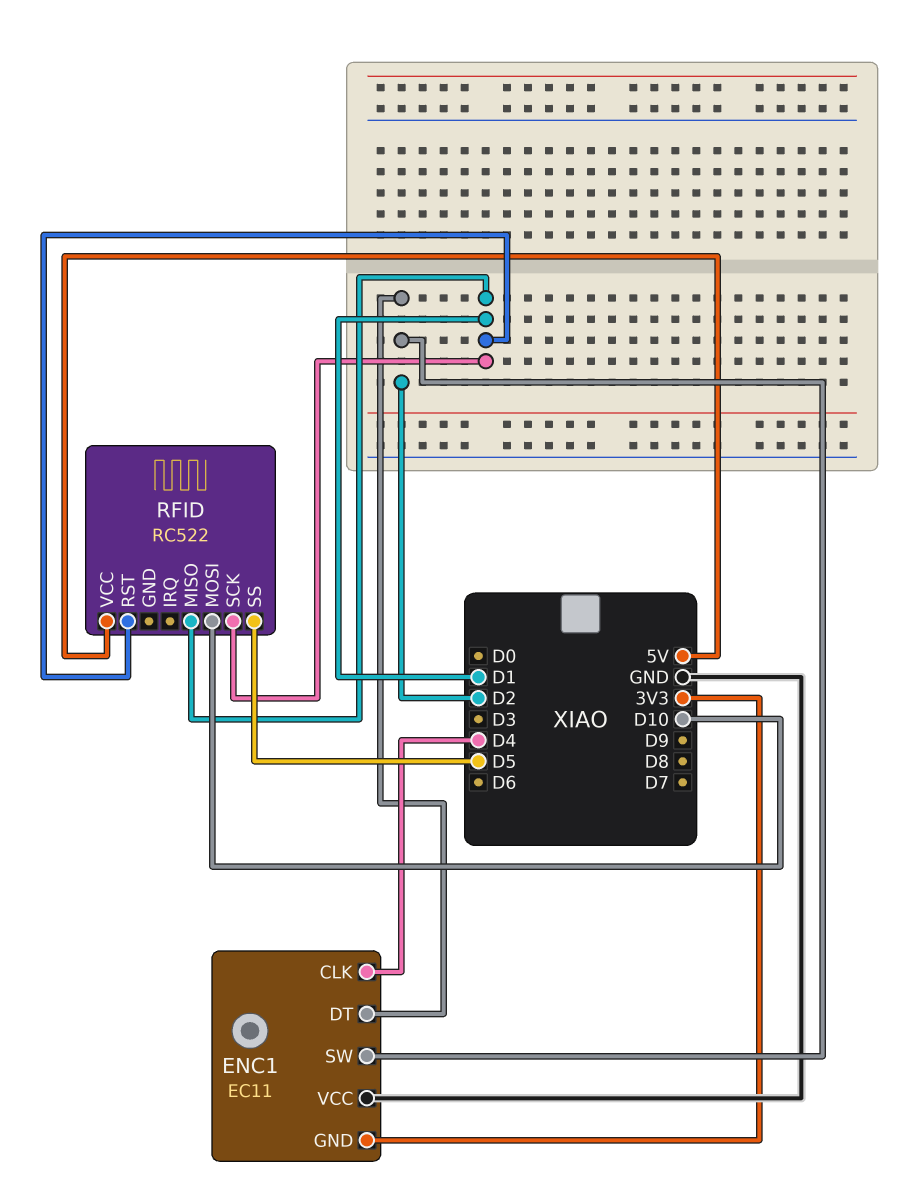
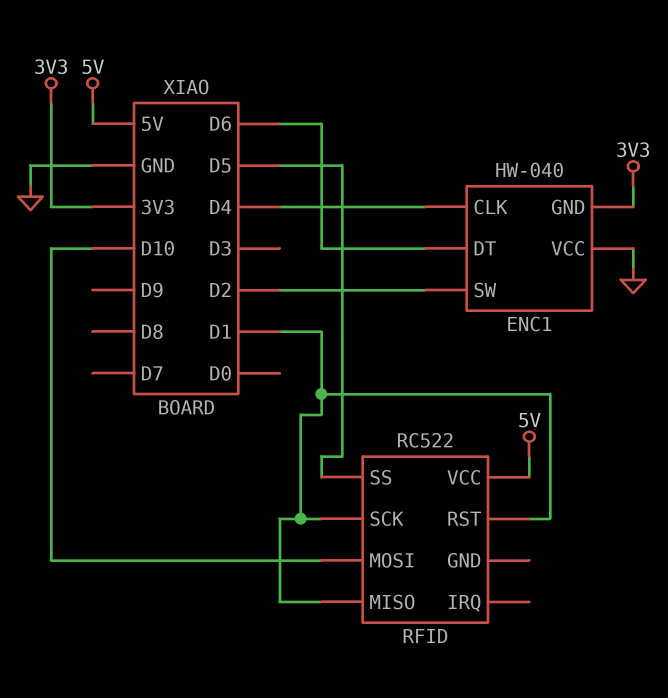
ENC1: EC11 -> HW-040
ENC1 pin DT: D2 -> D6

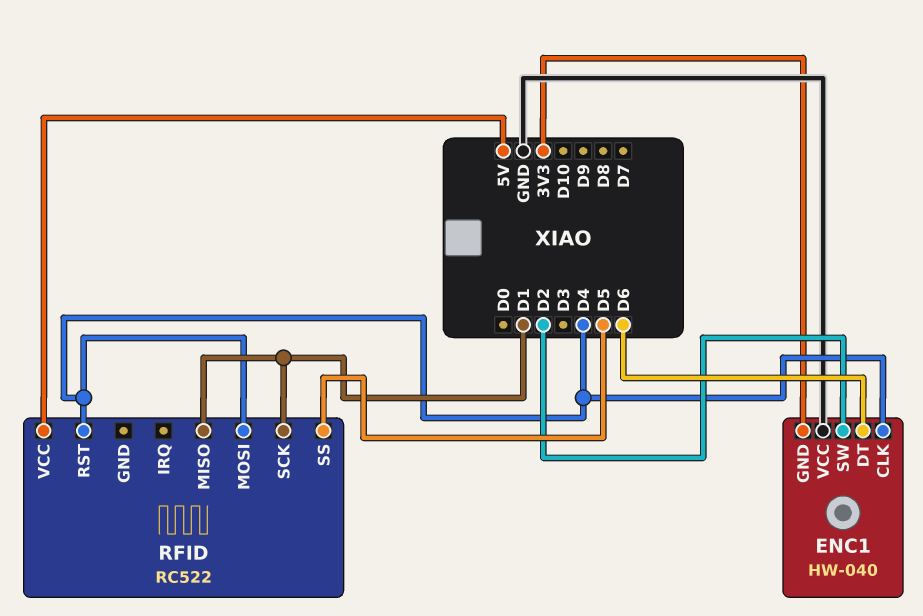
RFID pin MOSI: D10 -> D4
RFID pin RST: D1 -> D4

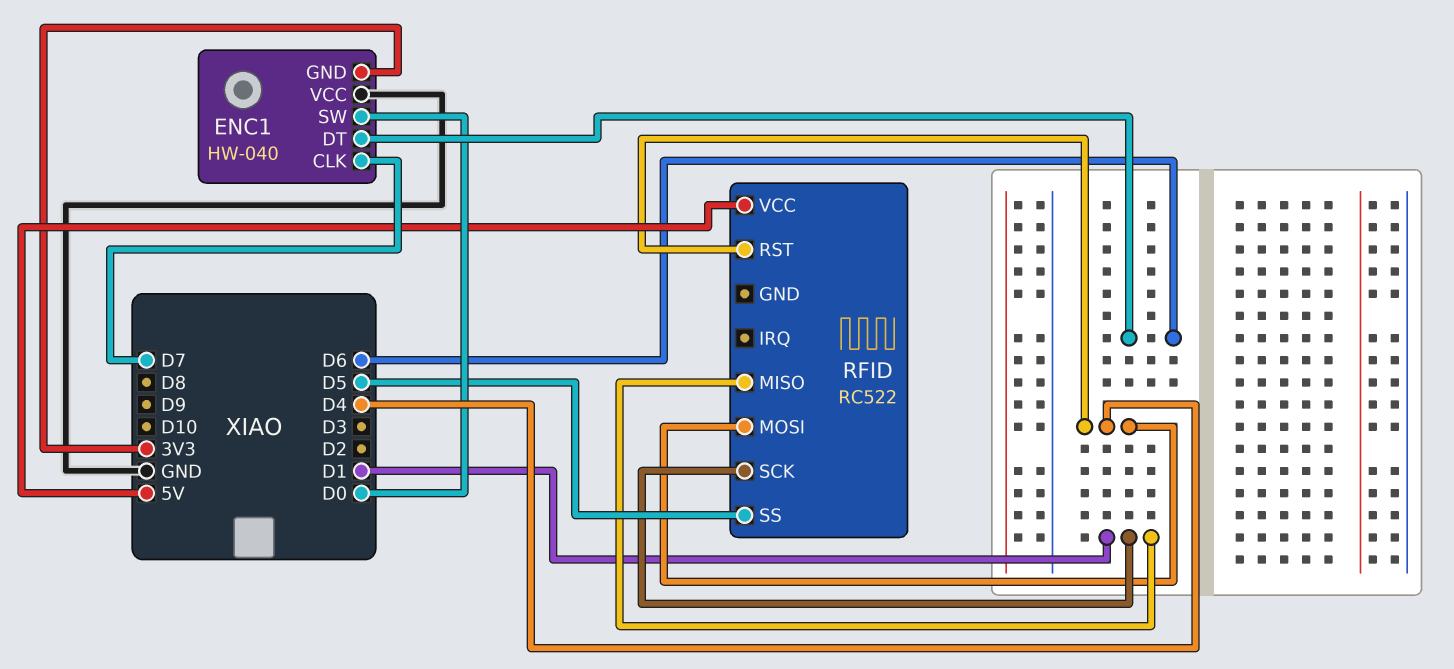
ENC1 pin CLK: D4 -> D7
ENC1 pin SW: D2 -> D0

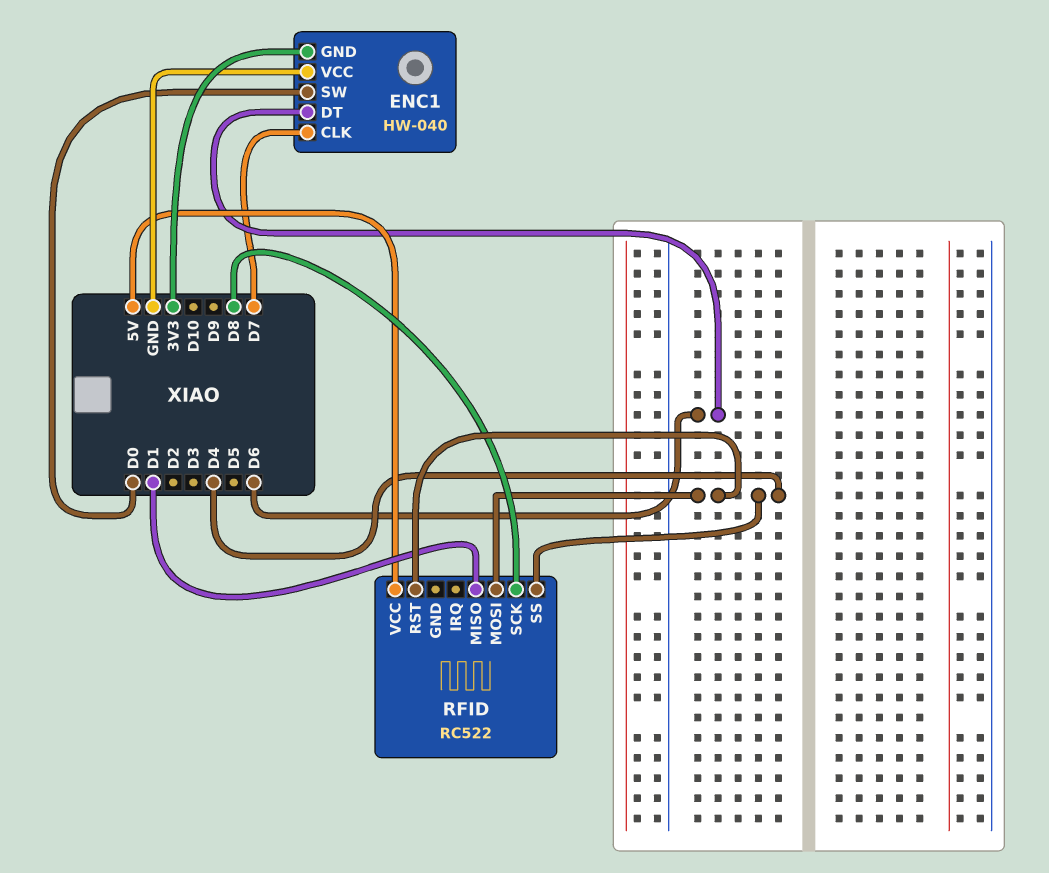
RFID pin SCK: D1 -> D8
RFID pin SS: D5 -> D4

